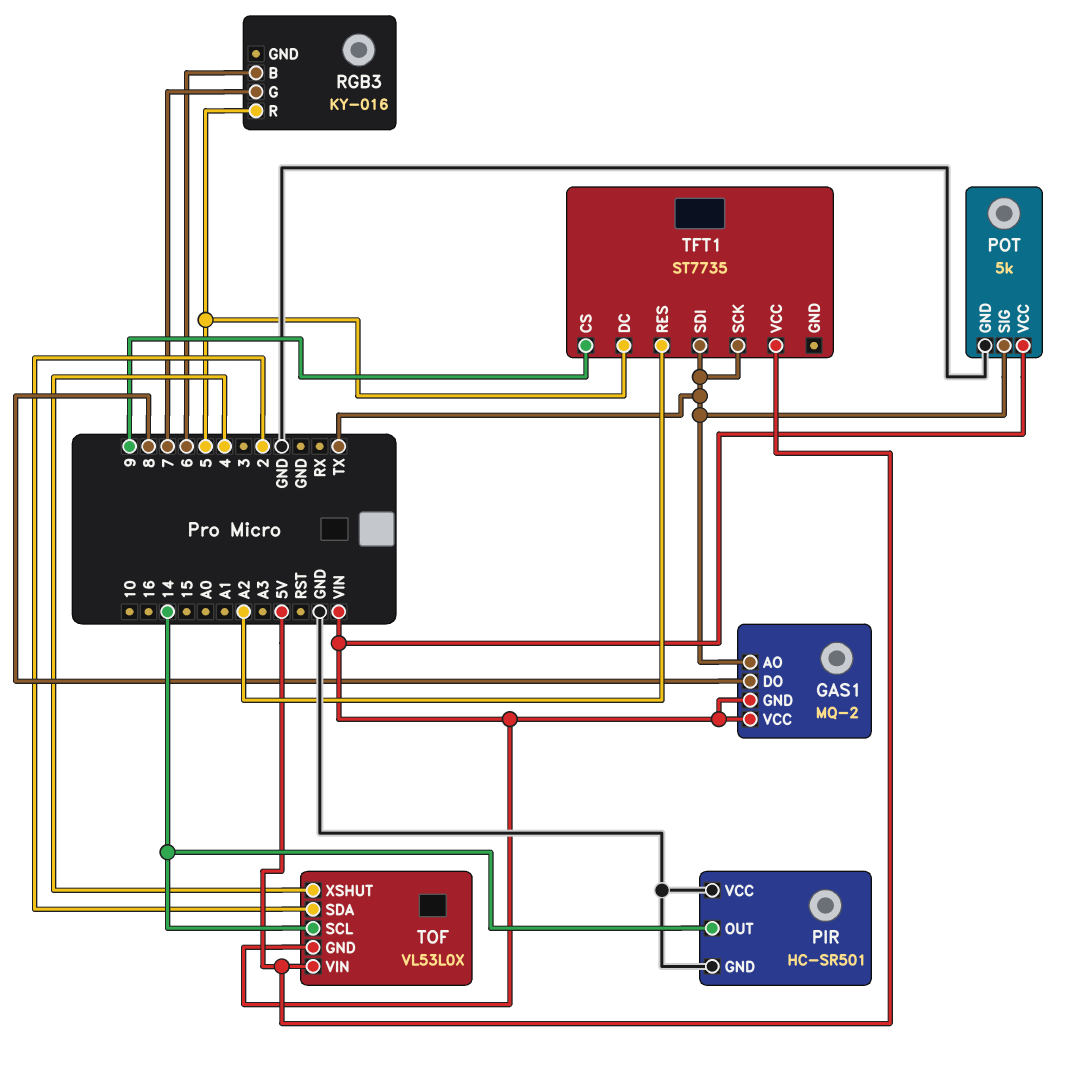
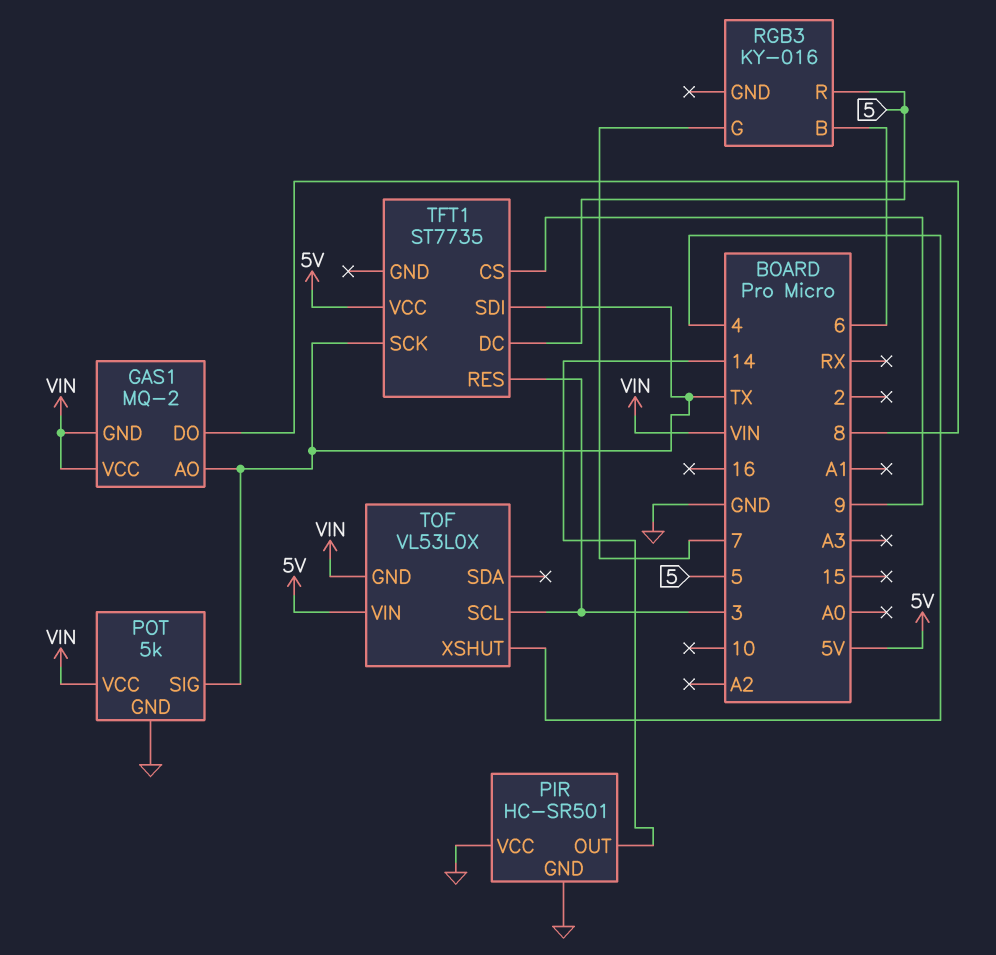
TFT1 pin RES: A2 -> 3
TOF pin SCL: 14 -> 3
TOF pin SDA: 2 -> none

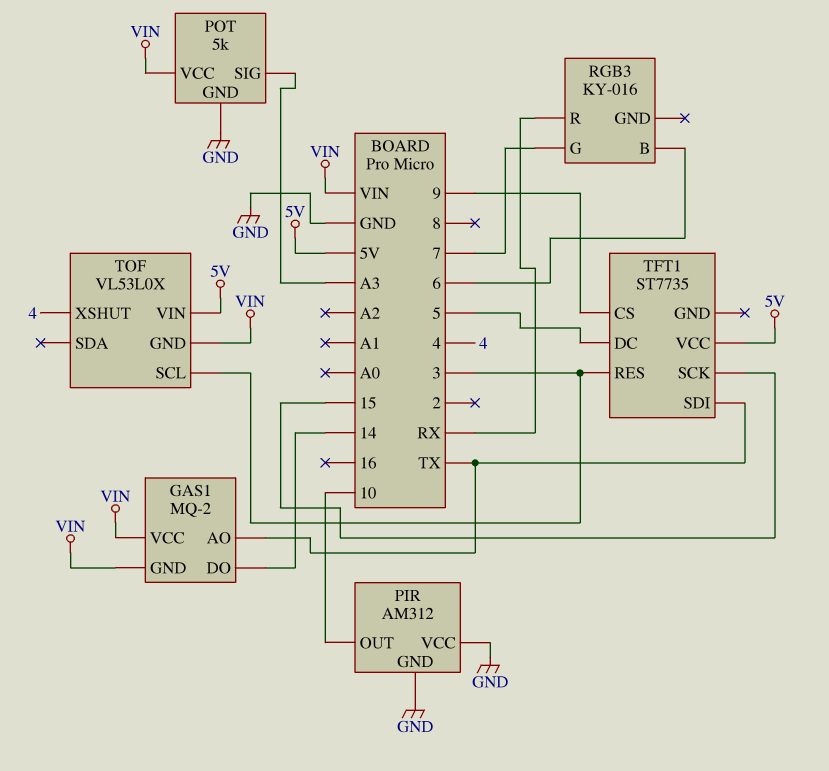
GAS1 pin DO: 8 -> 14
PIR: HC-SR501 -> AM312
PIR pin OUT: 14 -> 10
POT pin SIG: TX -> A3
RGB3 pin R: 5 -> RX
TFT1 pin SCK: TX -> 15

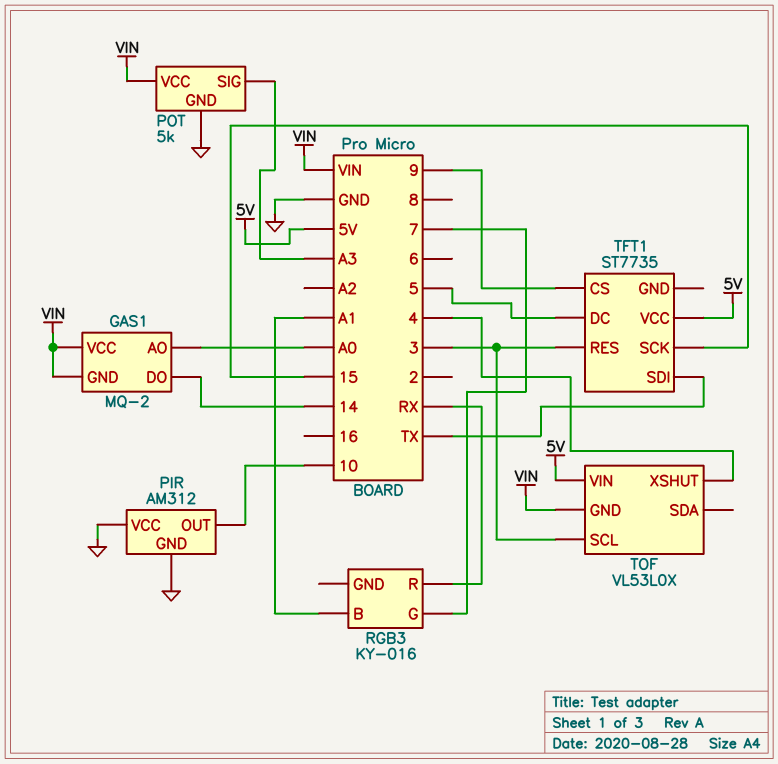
GAS1 pin AO: TX -> A0
RGB3 pin B: 6 -> A1

